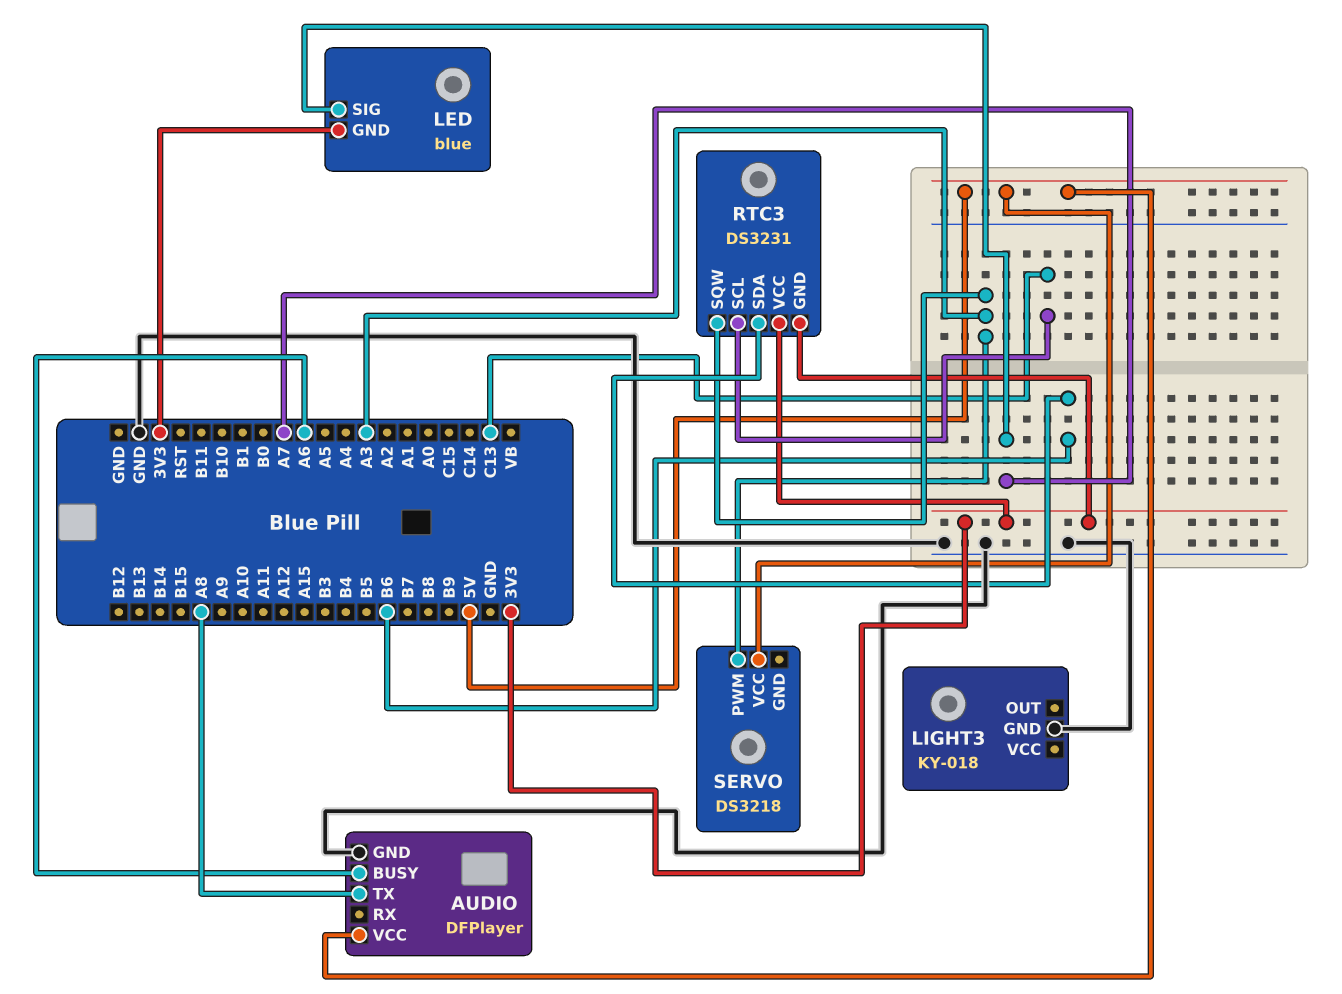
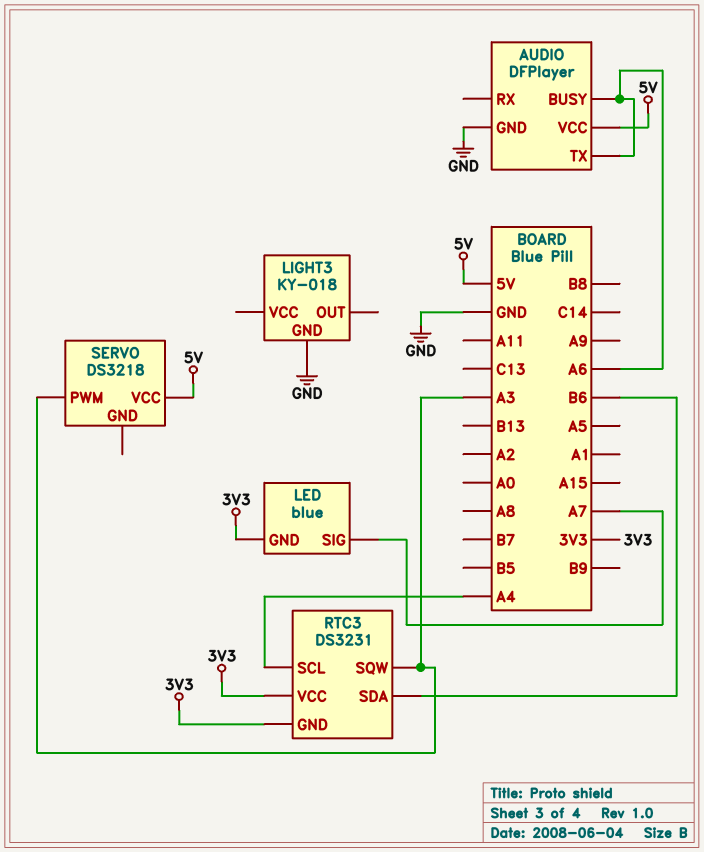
AUDIO pin TX: A8 -> A6
RTC3 pin SCL: C13 -> A4

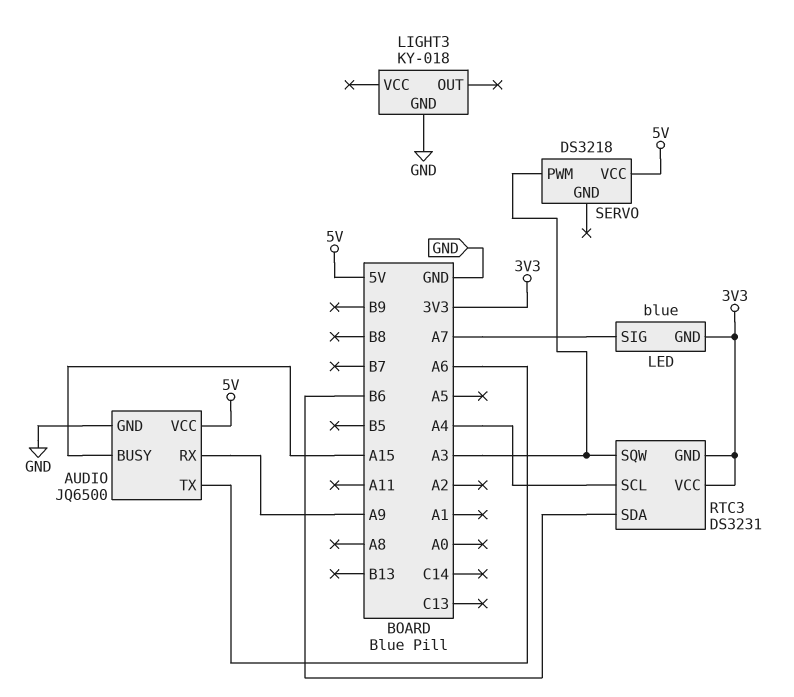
AUDIO: DFPlayer -> JQ6500
AUDIO pin BUSY: A6 -> A15
AUDIO pin RX: none -> A9

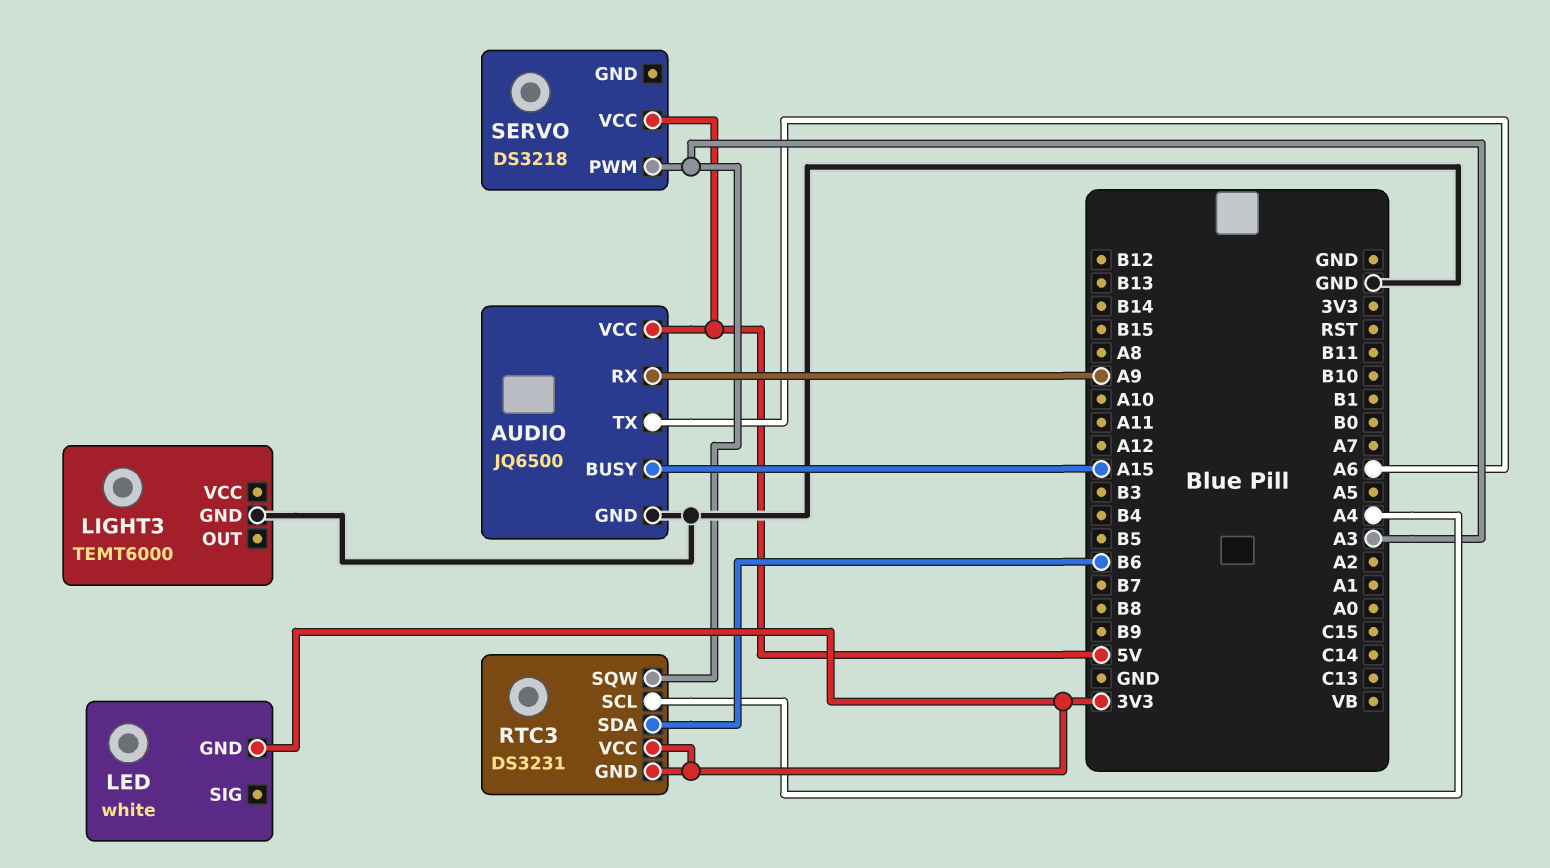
LED: blue -> white
LED pin SIG: A7 -> none
LIGHT3: KY-018 -> TEMT6000

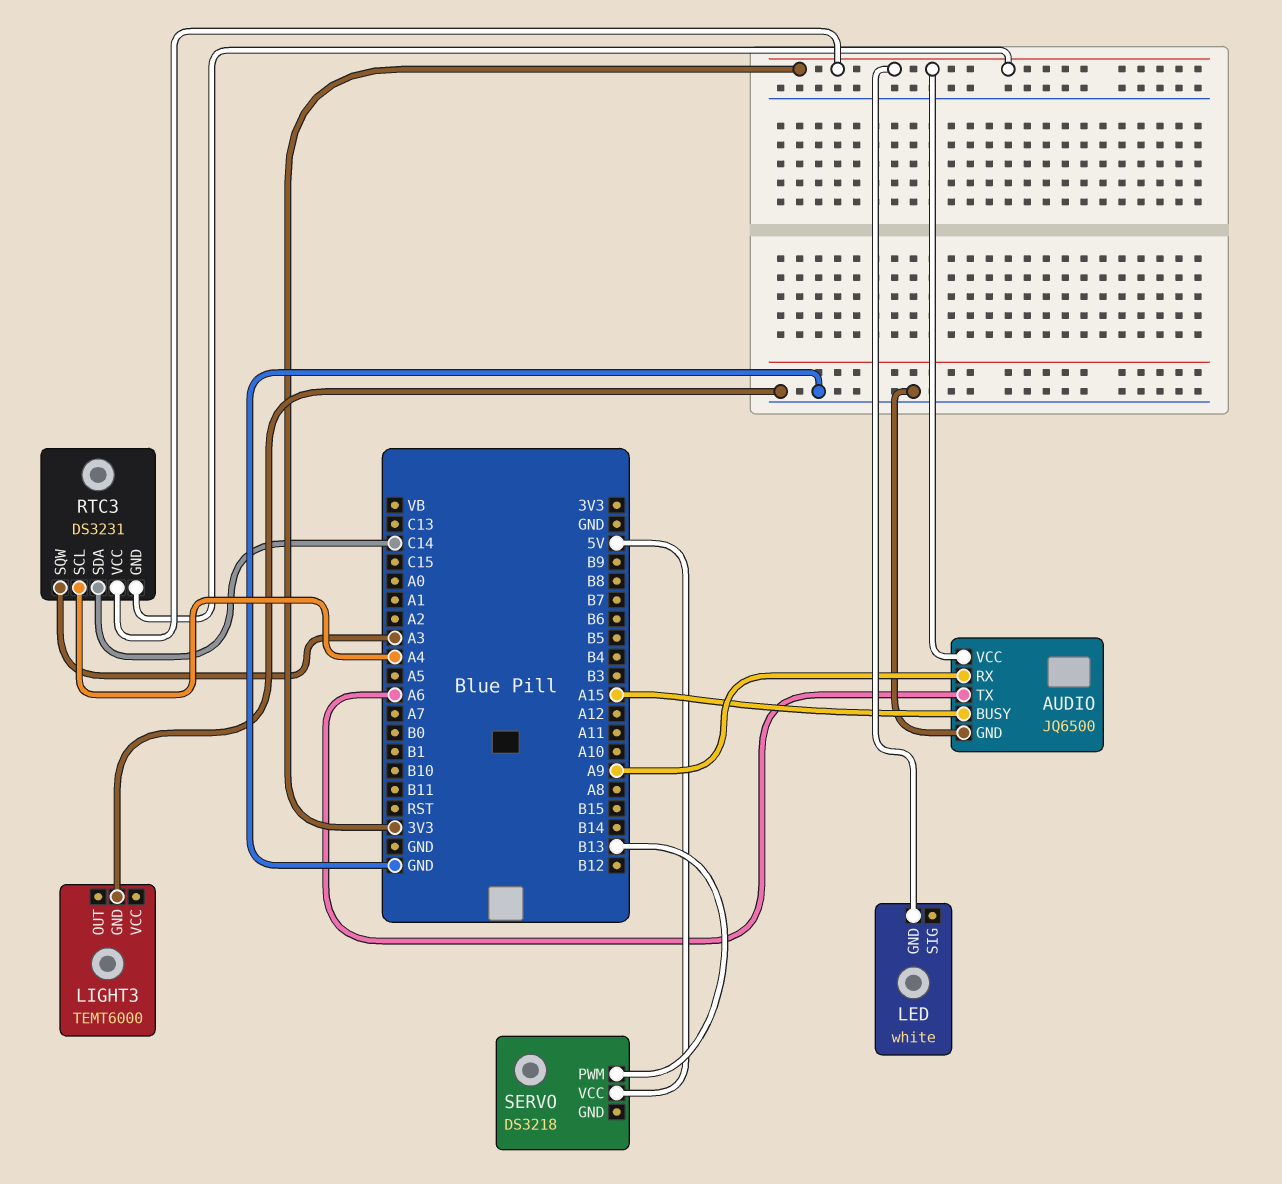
AUDIO pin VCC: 5V -> 3V3
RTC3 pin SDA: B6 -> C14
SERVO pin PWM: A3 -> B13

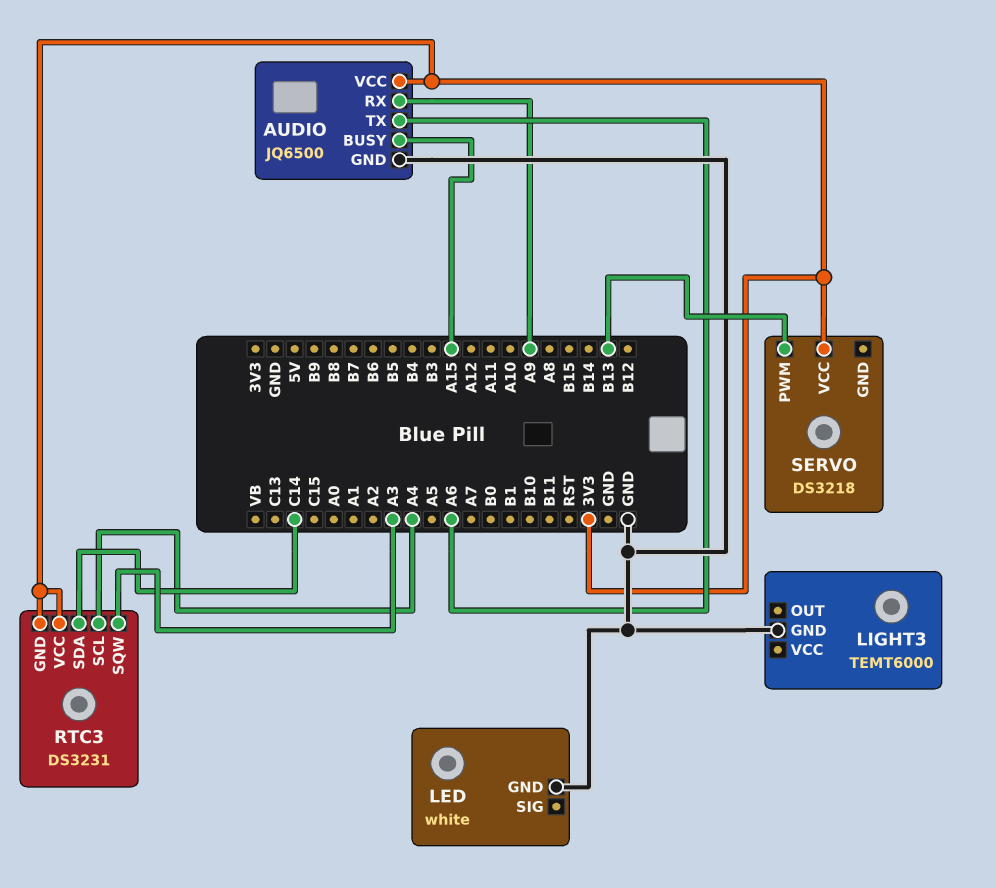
LED pin GND: 3V3 -> GND
SERVO pin VCC: 5V -> 3V3

